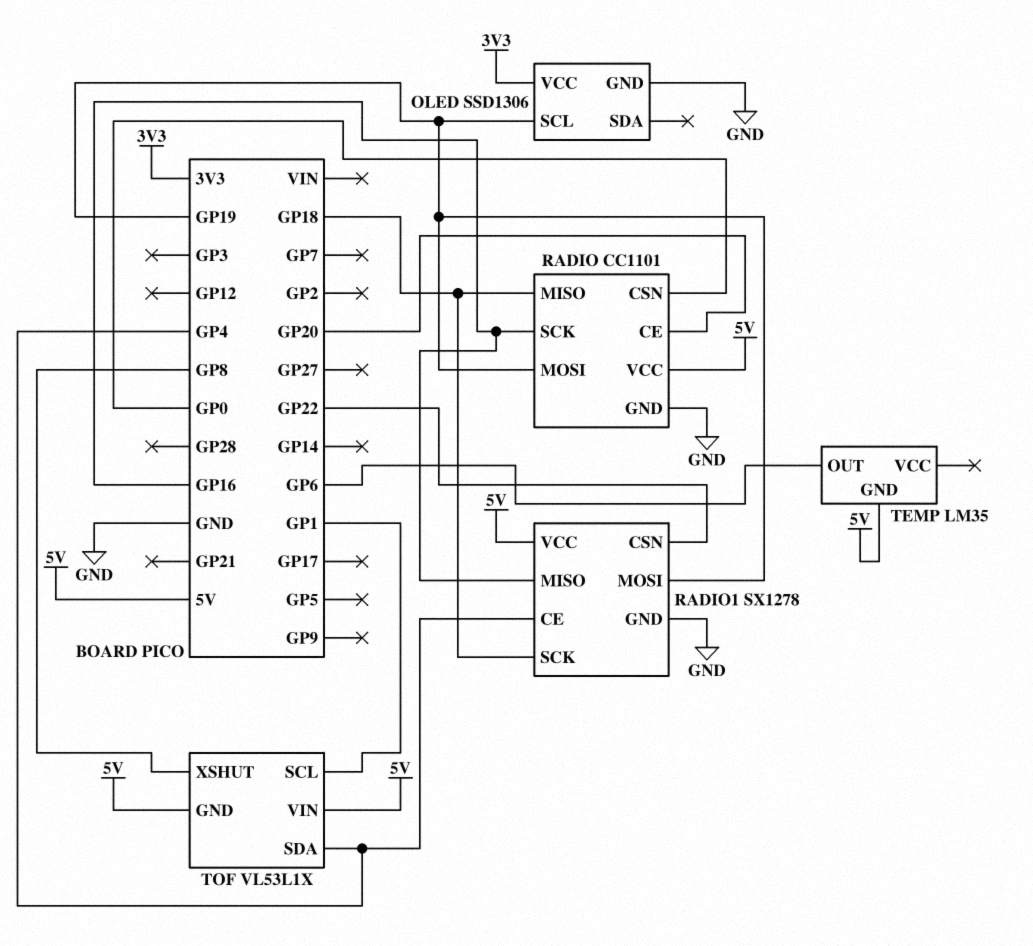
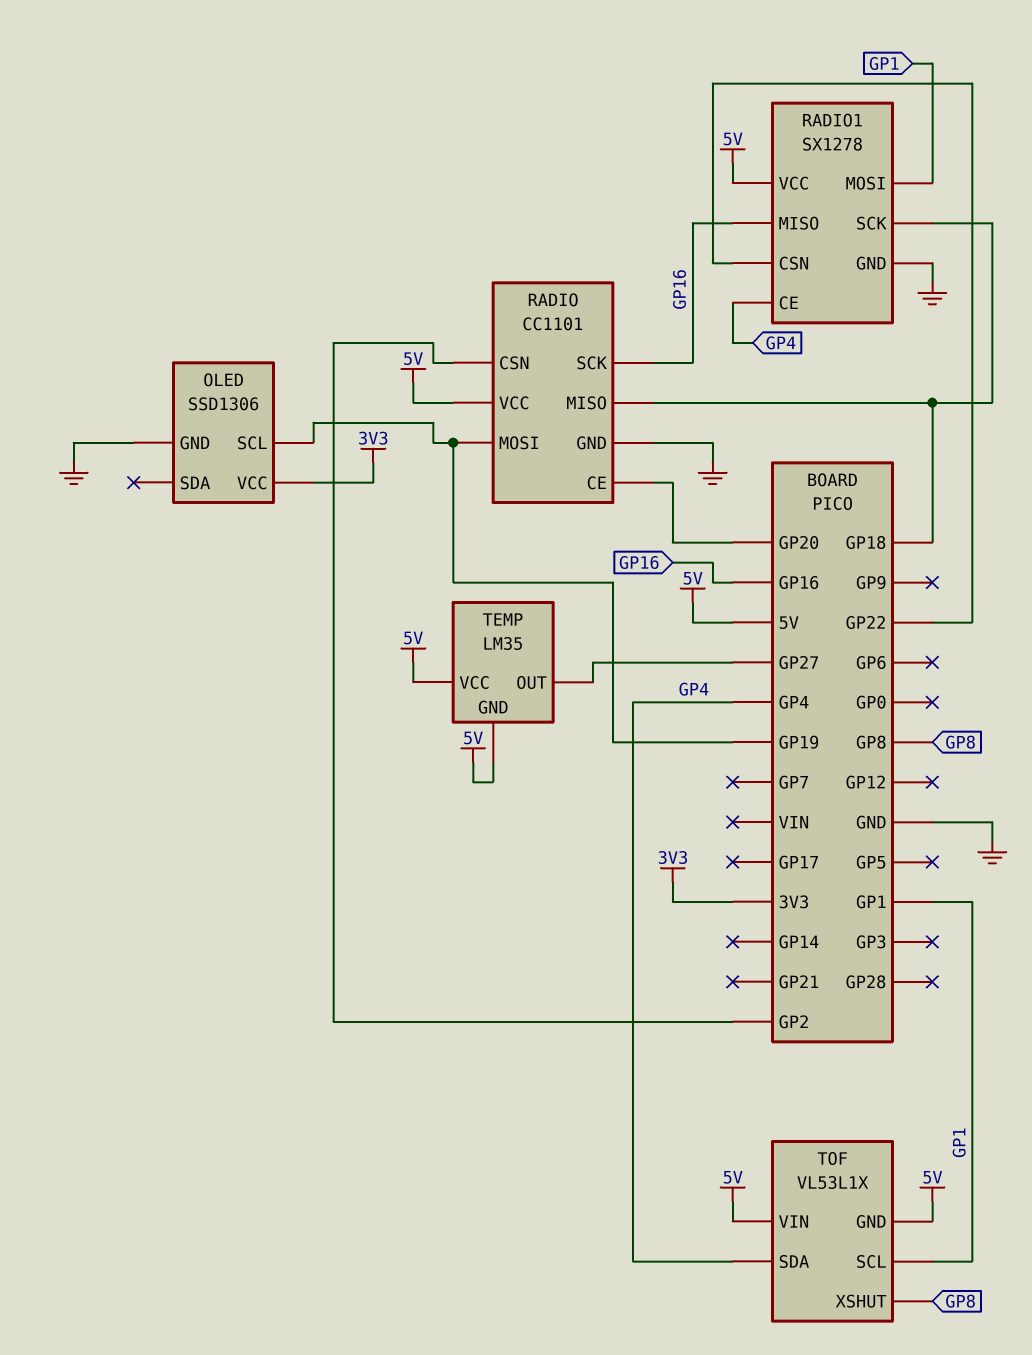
RADIO pin CSN: GP0 -> GP2
RADIO1 pin MOSI: GP19 -> GP1
TEMP pin OUT: GP6 -> GP27
TEMP pin VCC: none -> 5V

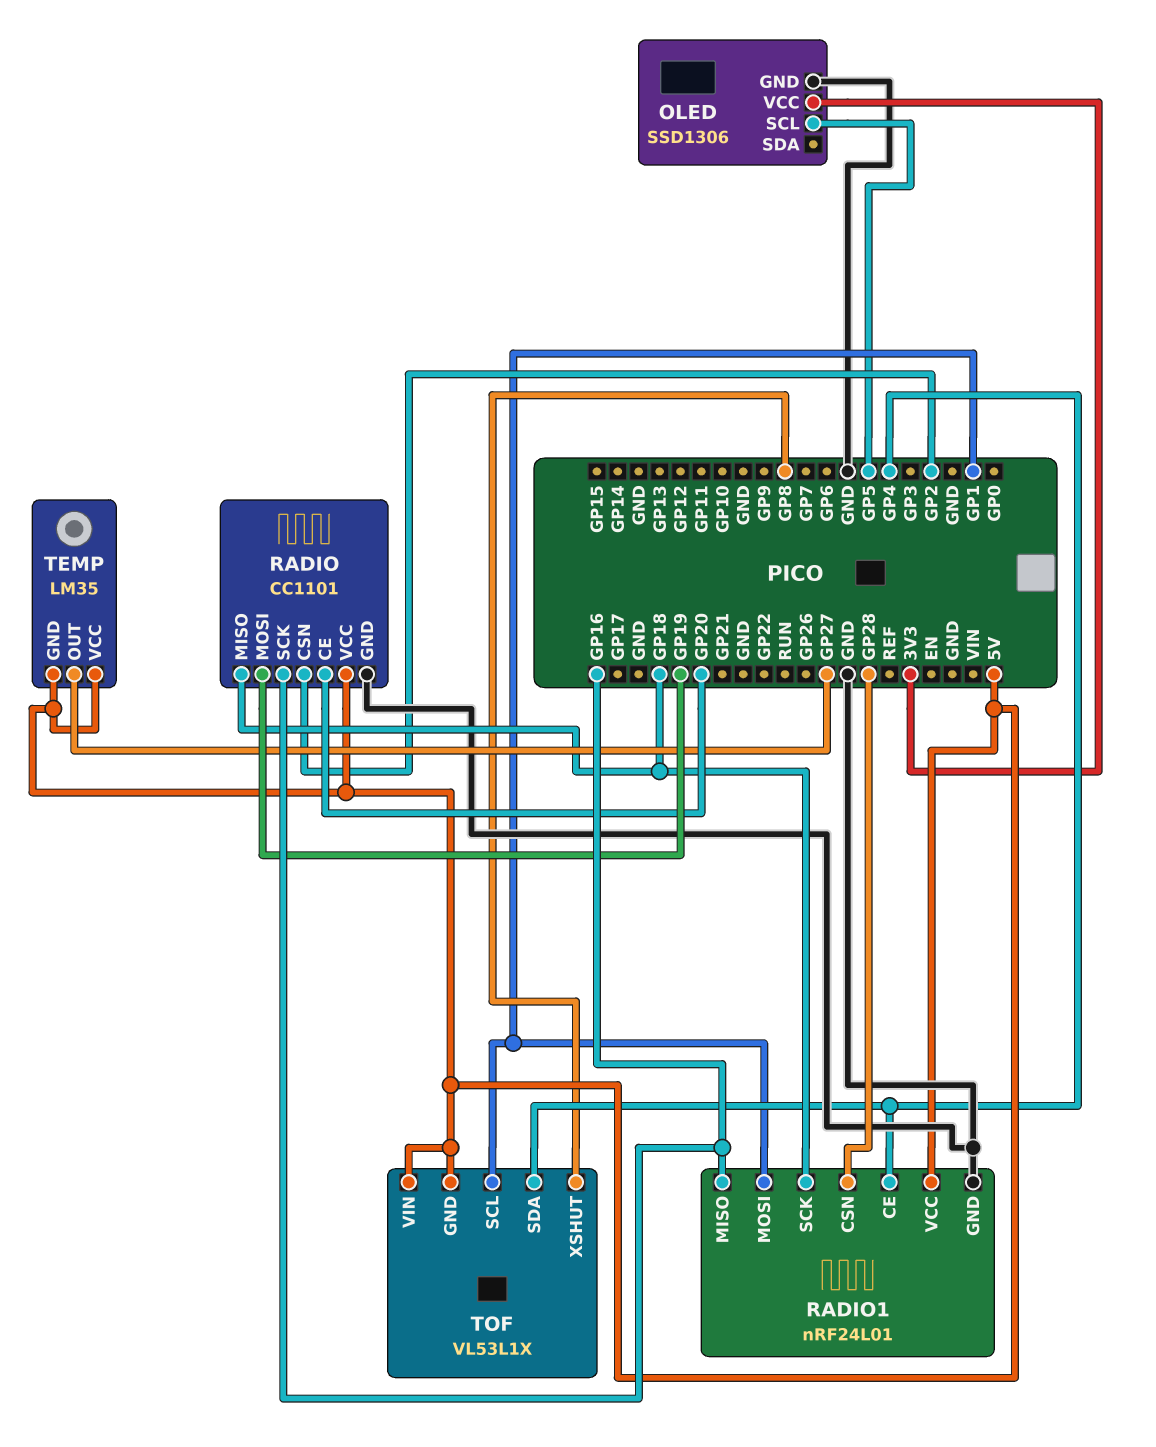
OLED pin SCL: GP19 -> GP5
RADIO1: SX1278 -> nRF24L01
RADIO1 pin CSN: GP22 -> GP28

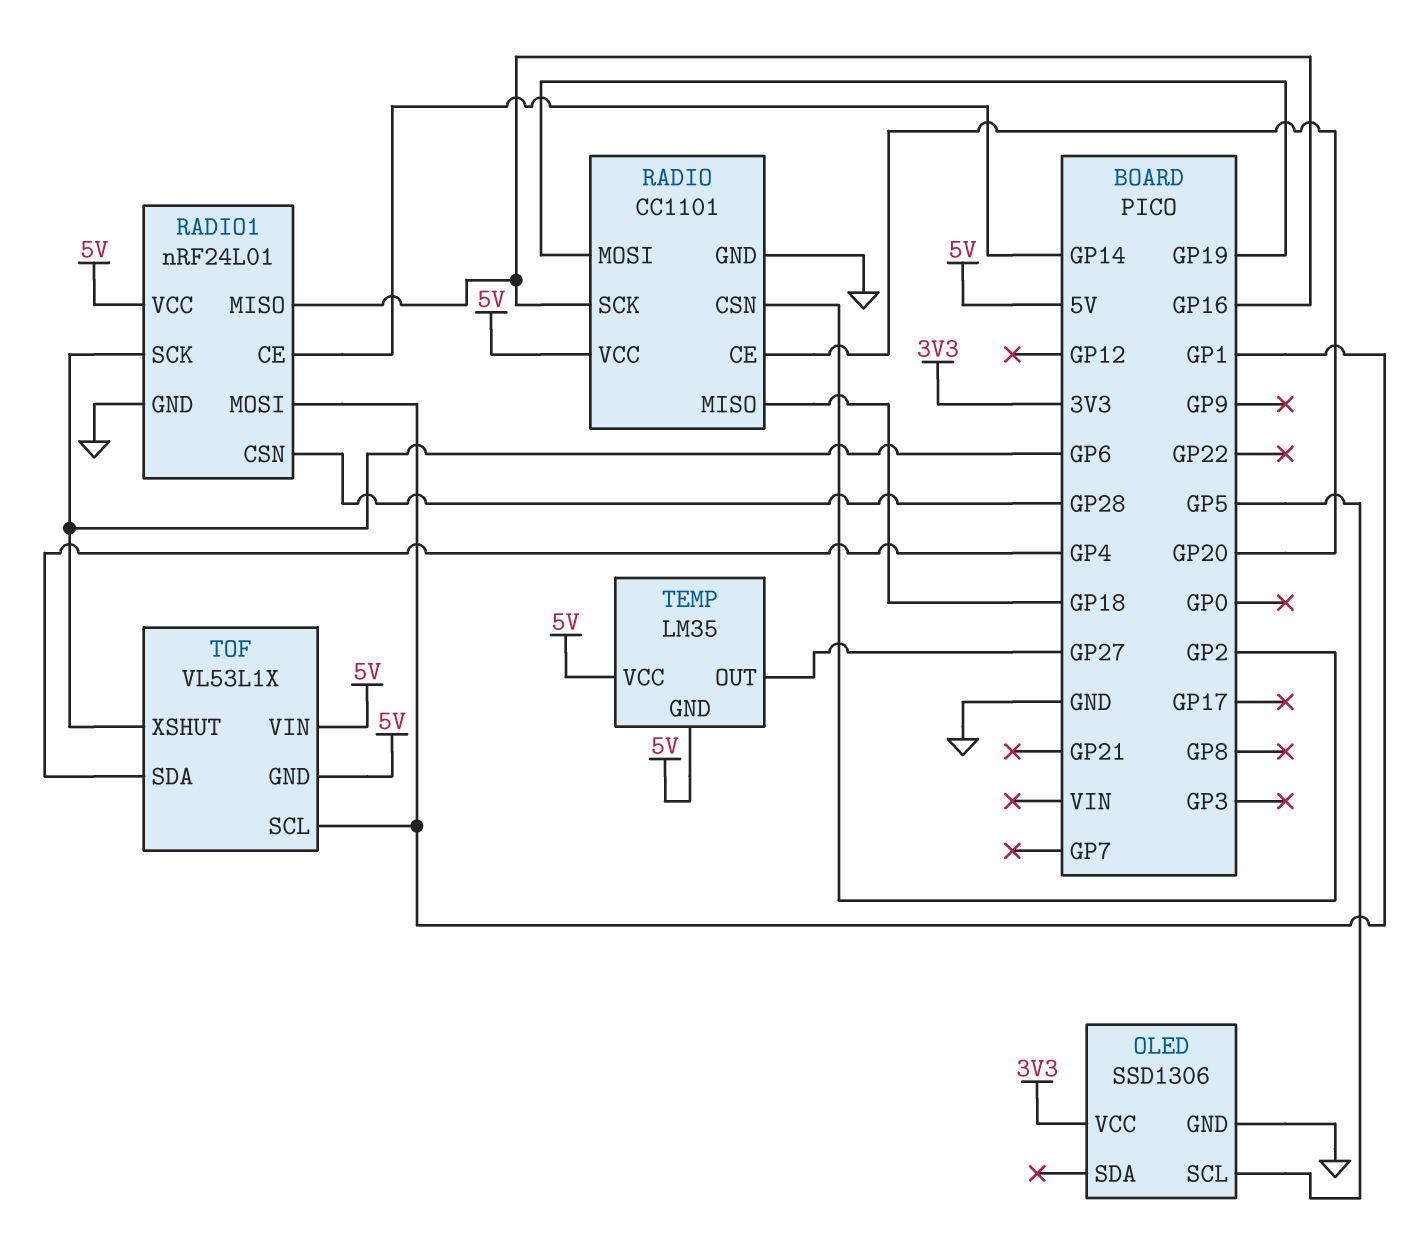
RADIO1 pin CE: GP4 -> GP14
RADIO1 pin SCK: GP18 -> GP6
TOF pin XSHUT: GP8 -> GP6

